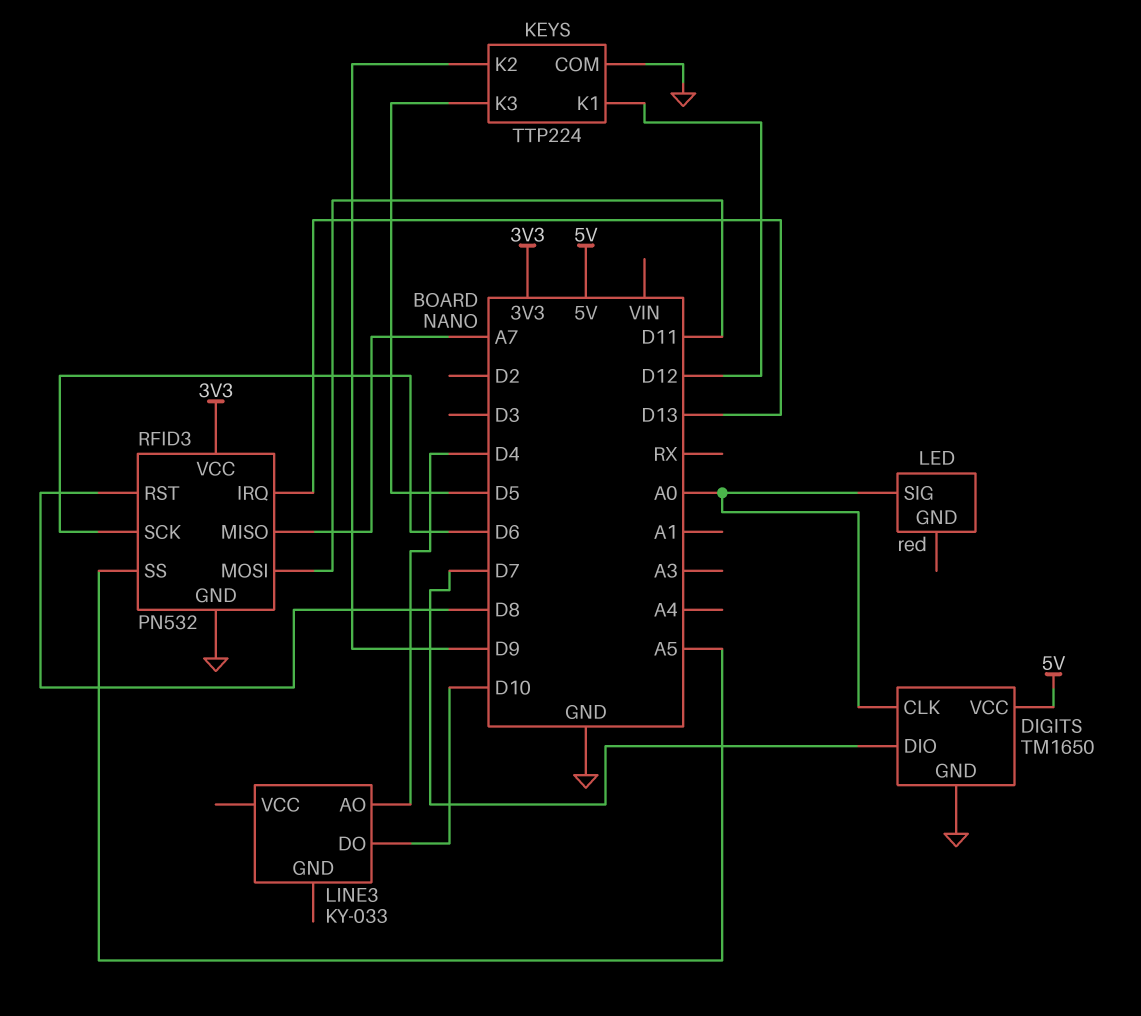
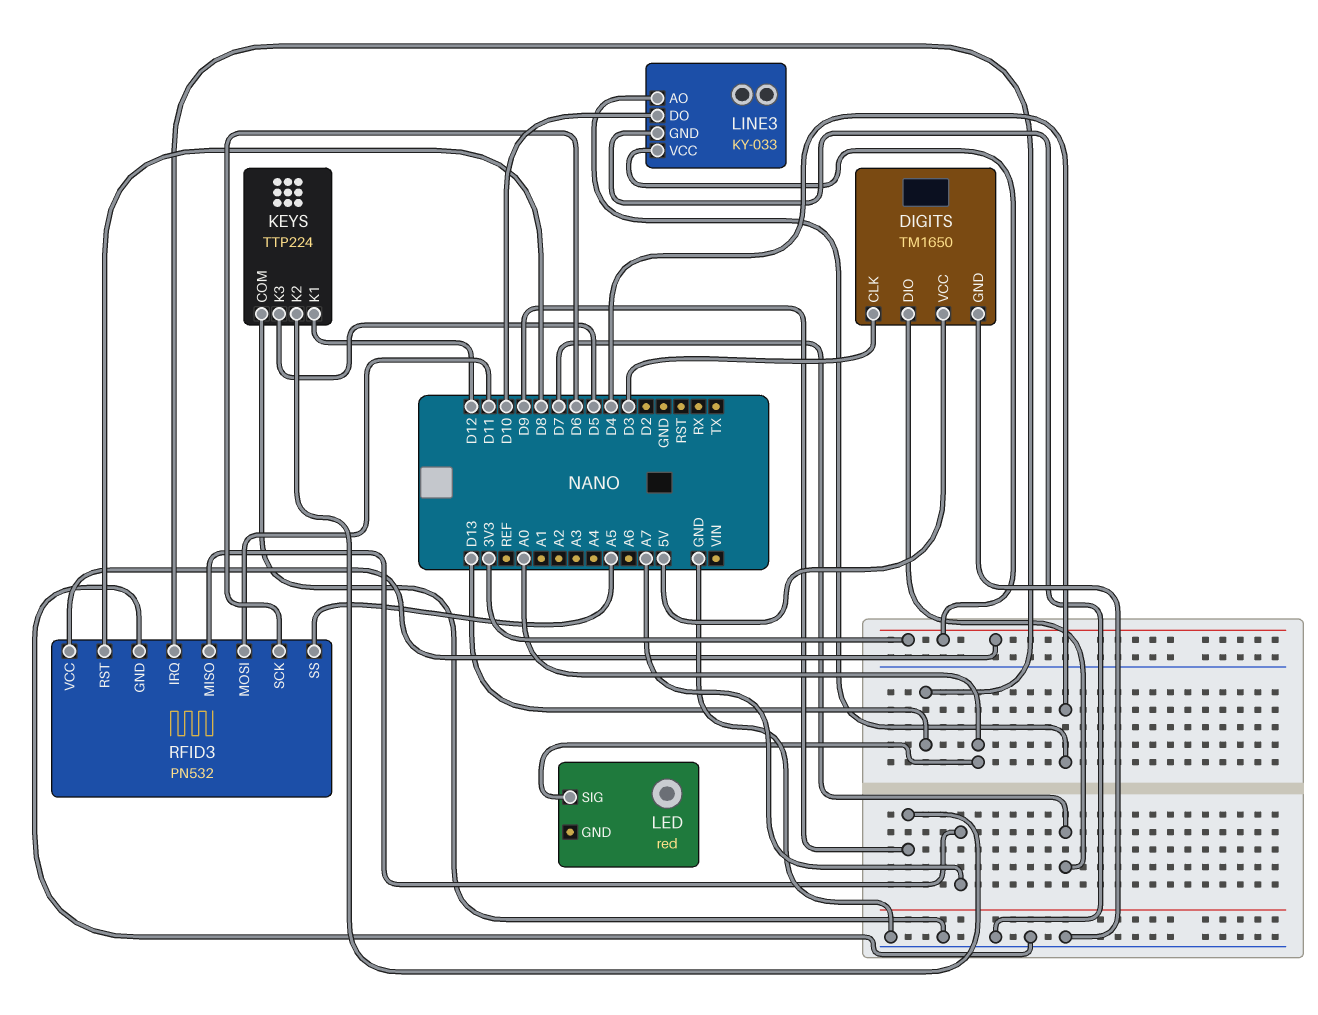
DIGITS pin CLK: A0 -> D3
LINE3 pin GND: none -> GND
LINE3 pin VCC: none -> 3V3

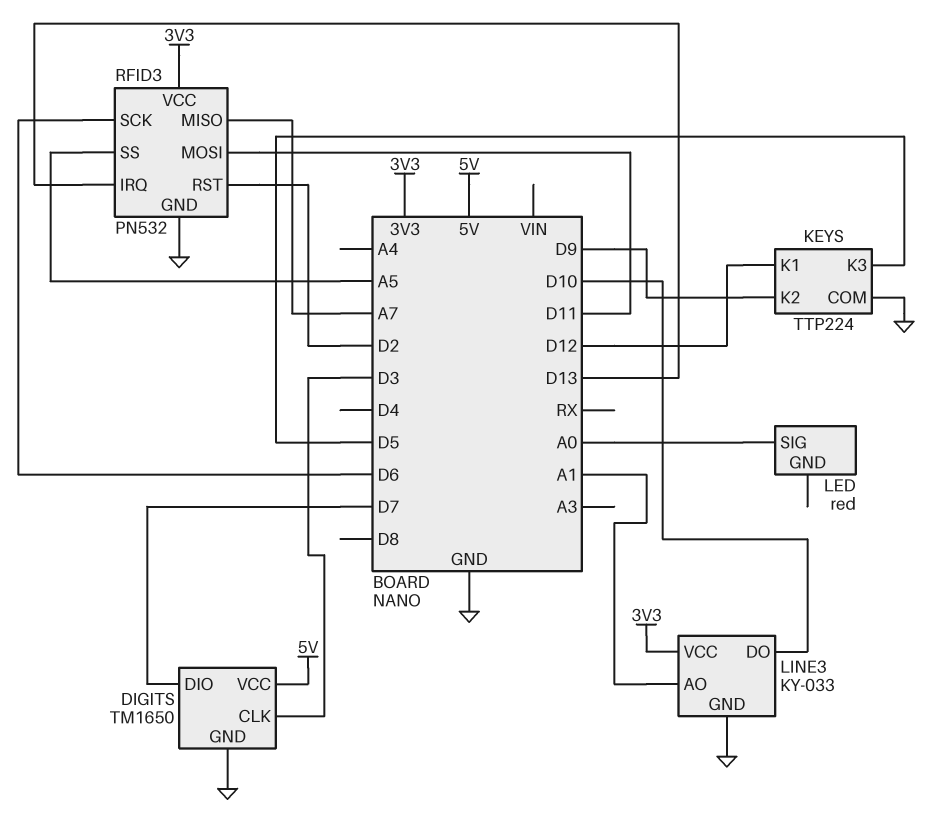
LINE3 pin AO: D4 -> A1
RFID3 pin RST: D8 -> D2

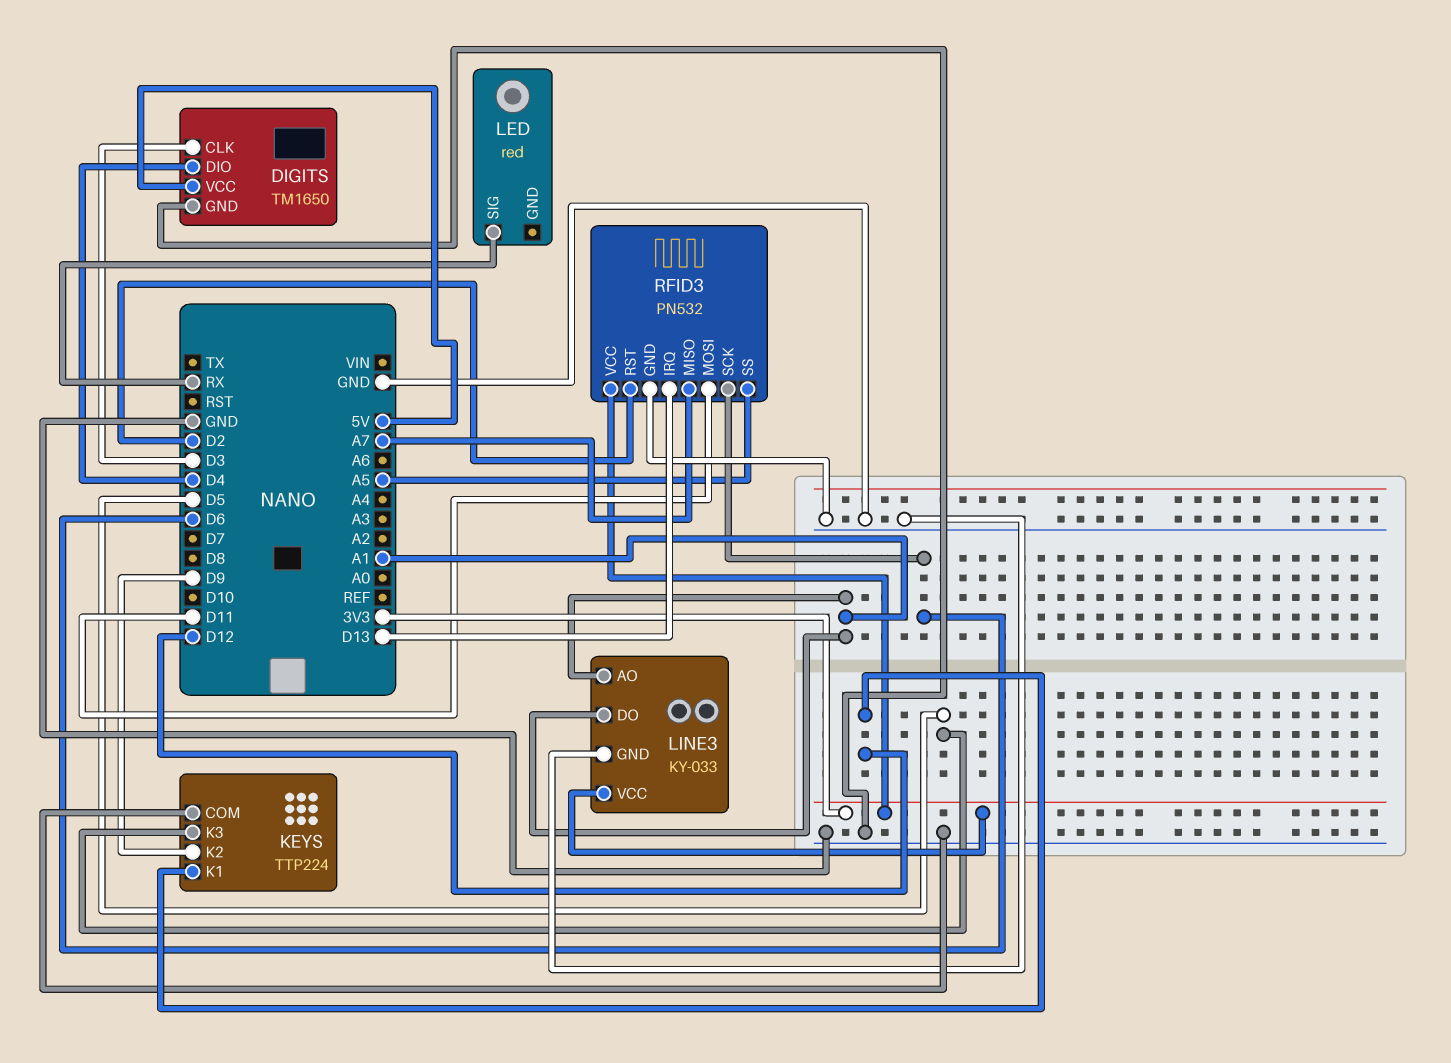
DIGITS pin DIO: D7 -> D4
LED pin SIG: A0 -> RX
LINE3 pin DO: D10 -> A1

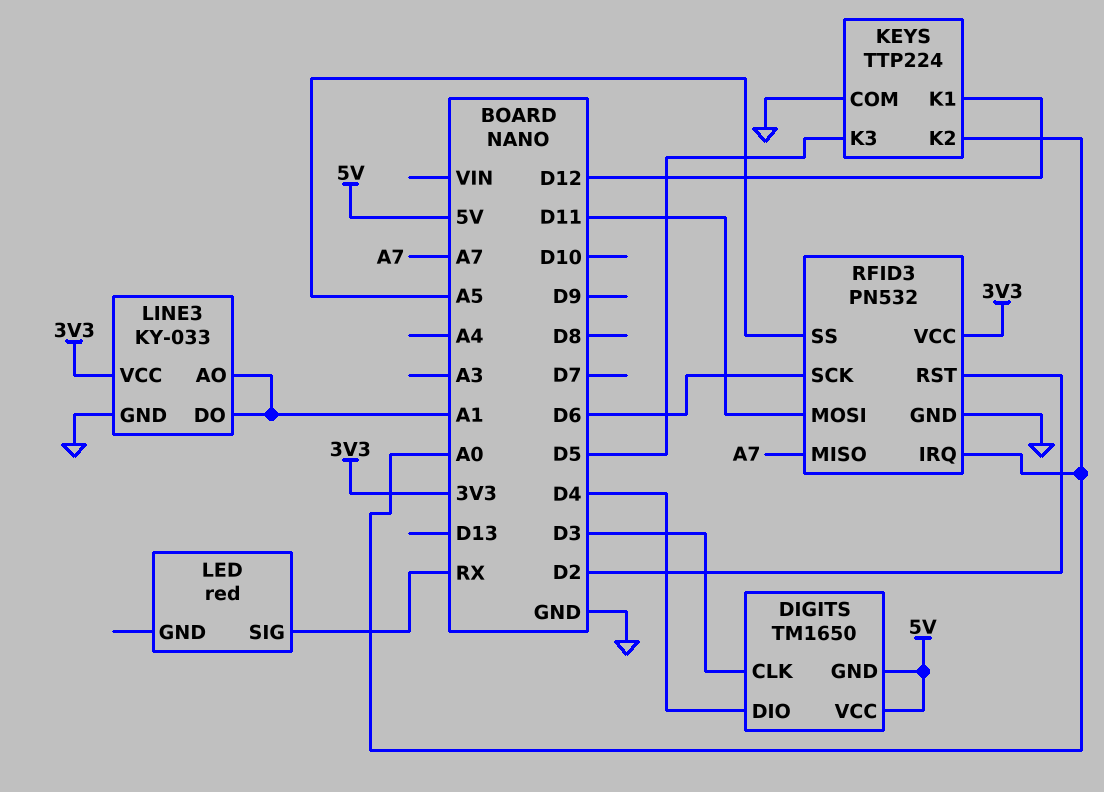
DIGITS pin GND: GND -> 5V
KEYS pin K2: D9 -> A0
RFID3 pin IRQ: D13 -> A0

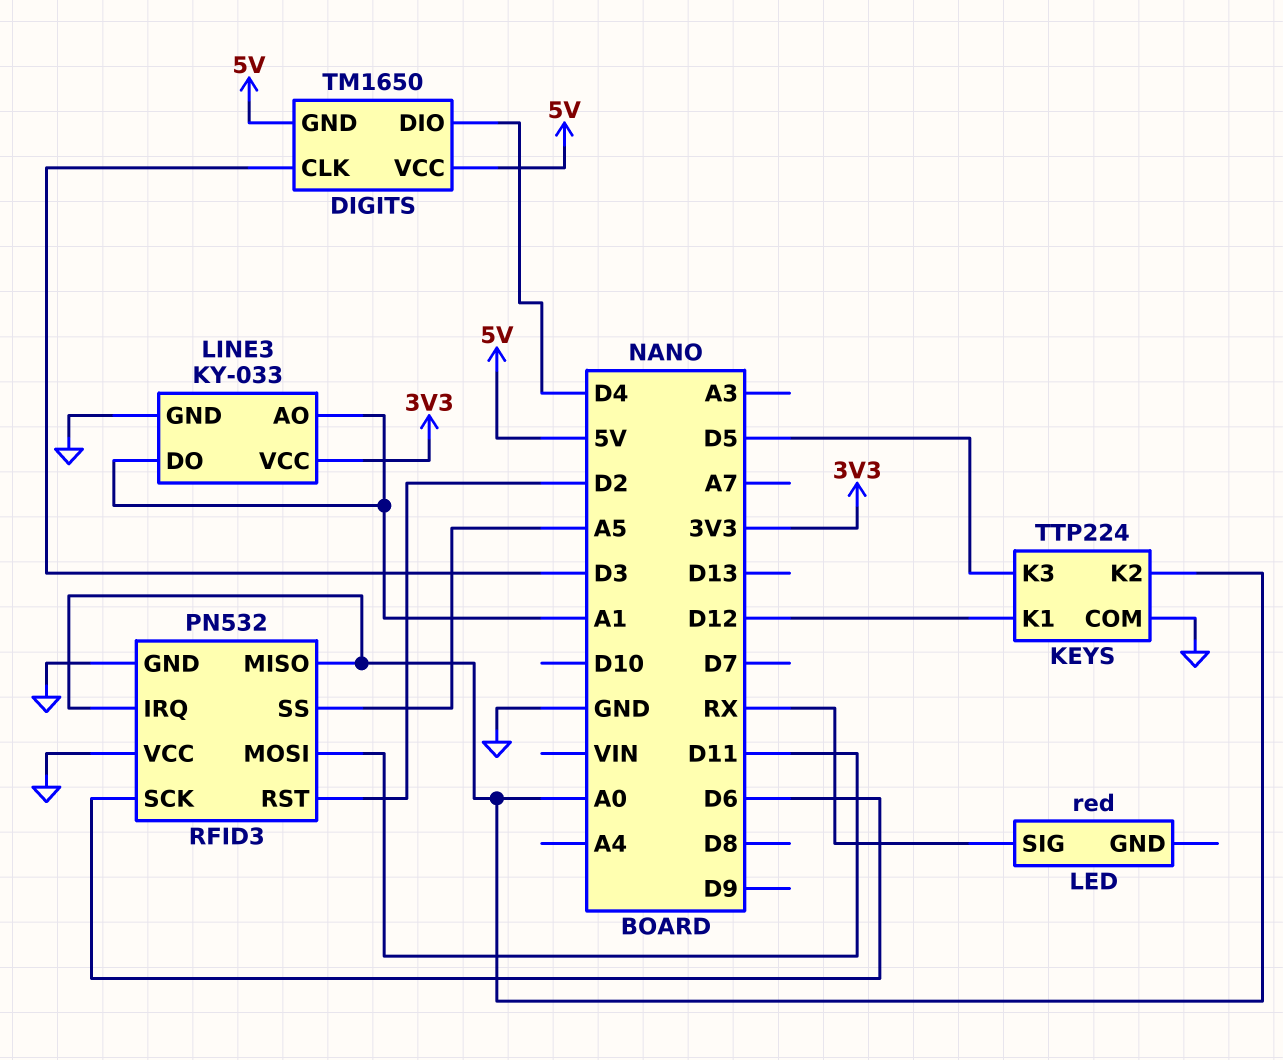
RFID3 pin MISO: A7 -> A0
RFID3 pin VCC: 3V3 -> GND

